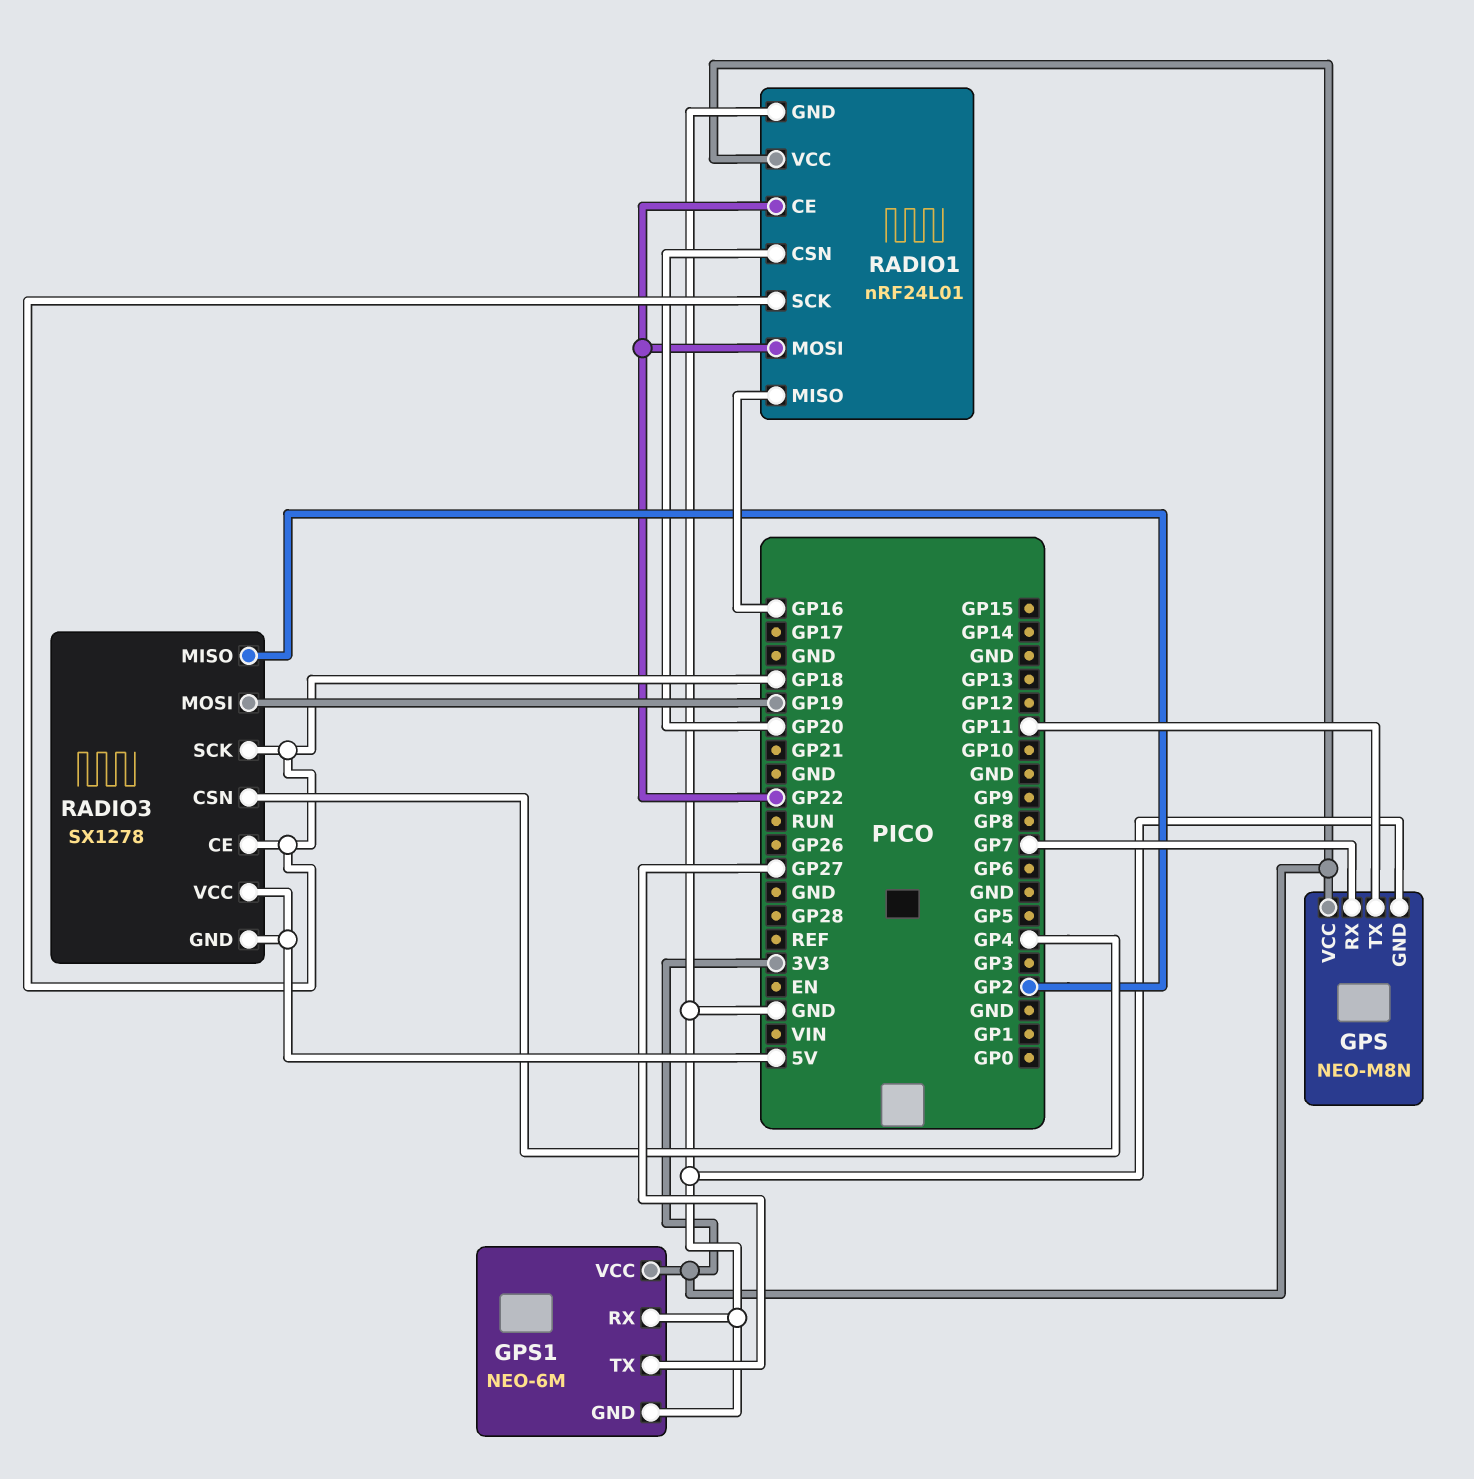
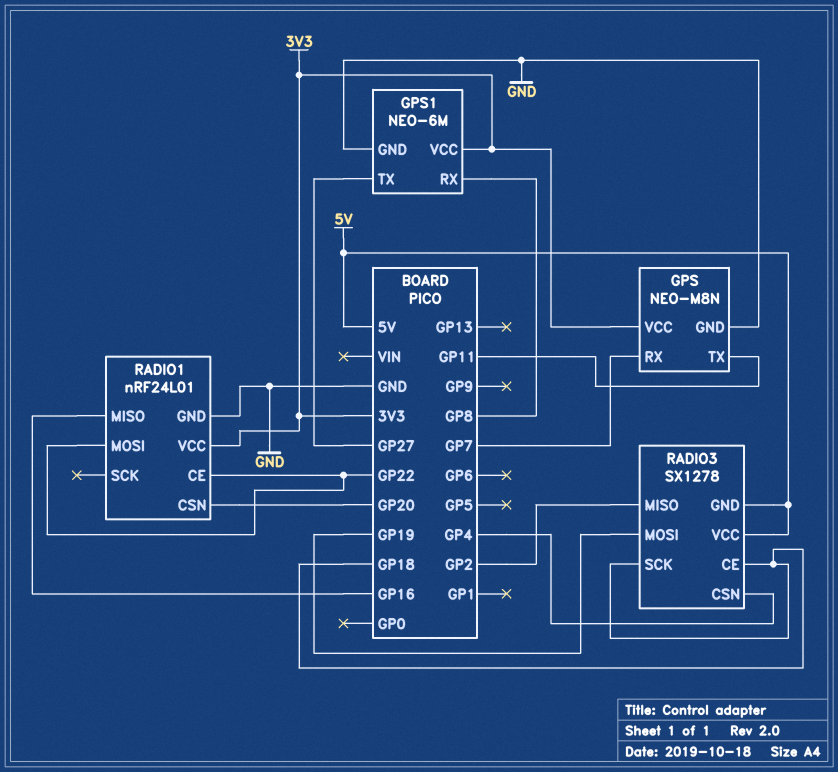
GPS1 pin RX: GND -> GP8
RADIO1 pin SCK: GP18 -> none

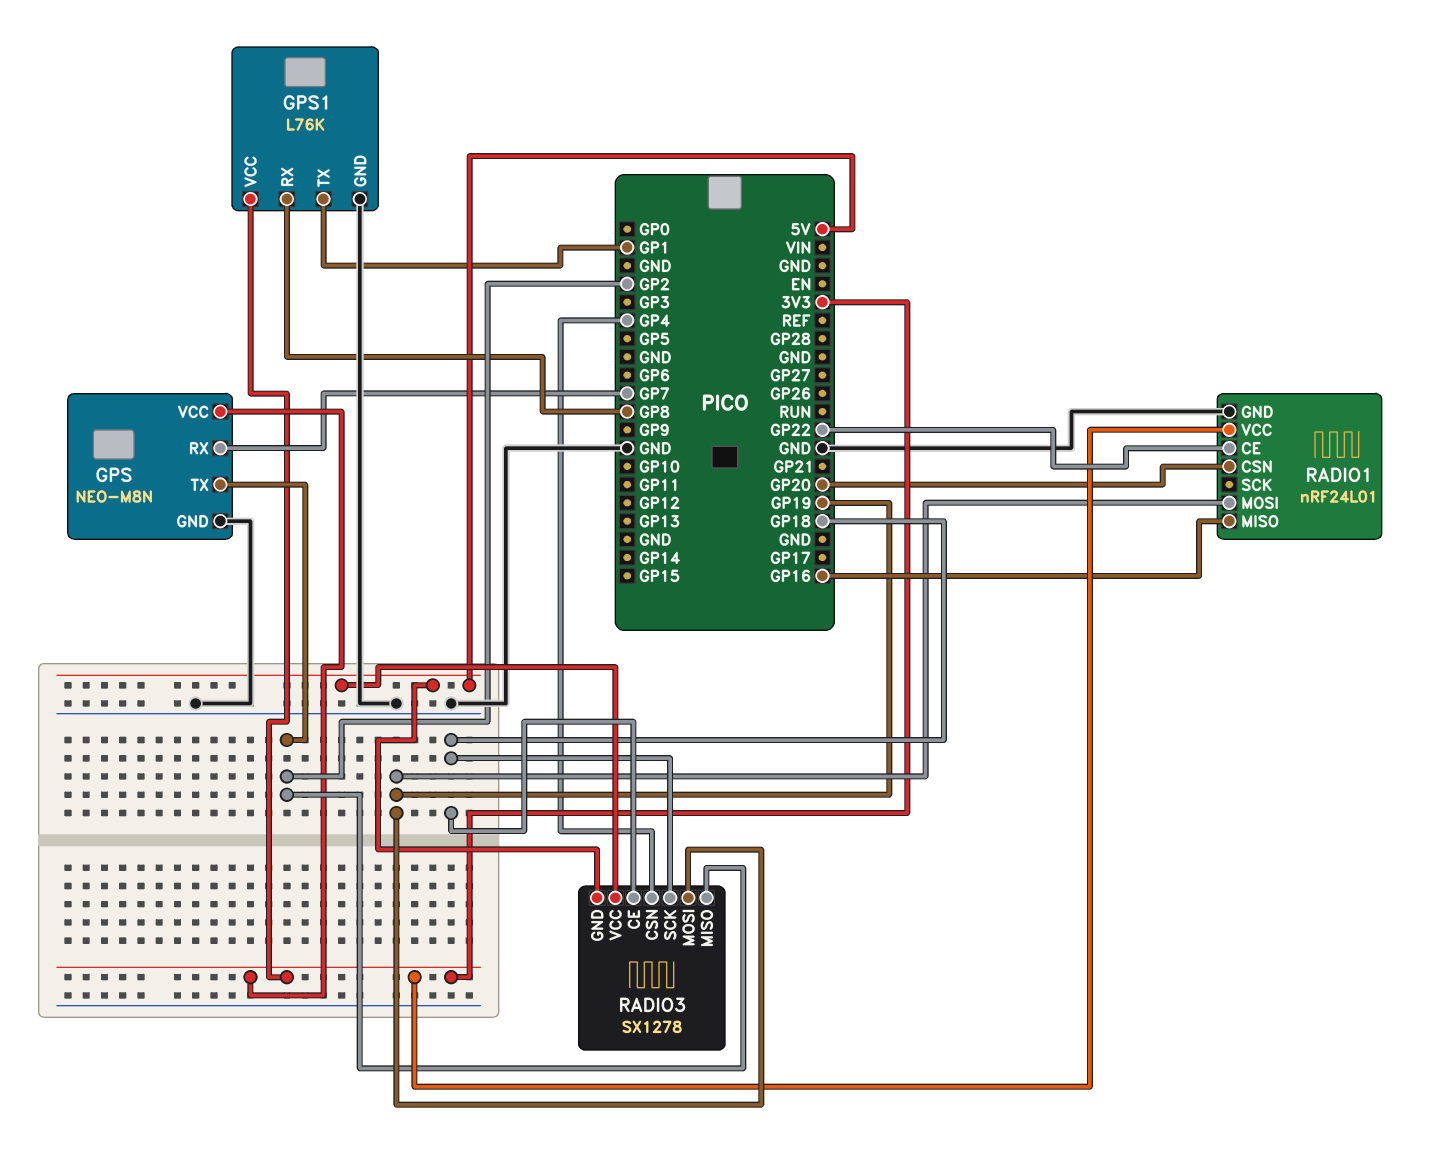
GPS pin TX: GP11 -> GP2
GPS1: NEO-6M -> L76K
GPS1 pin TX: GP27 -> GP1
RADIO1 pin MOSI: GP22 -> GP19

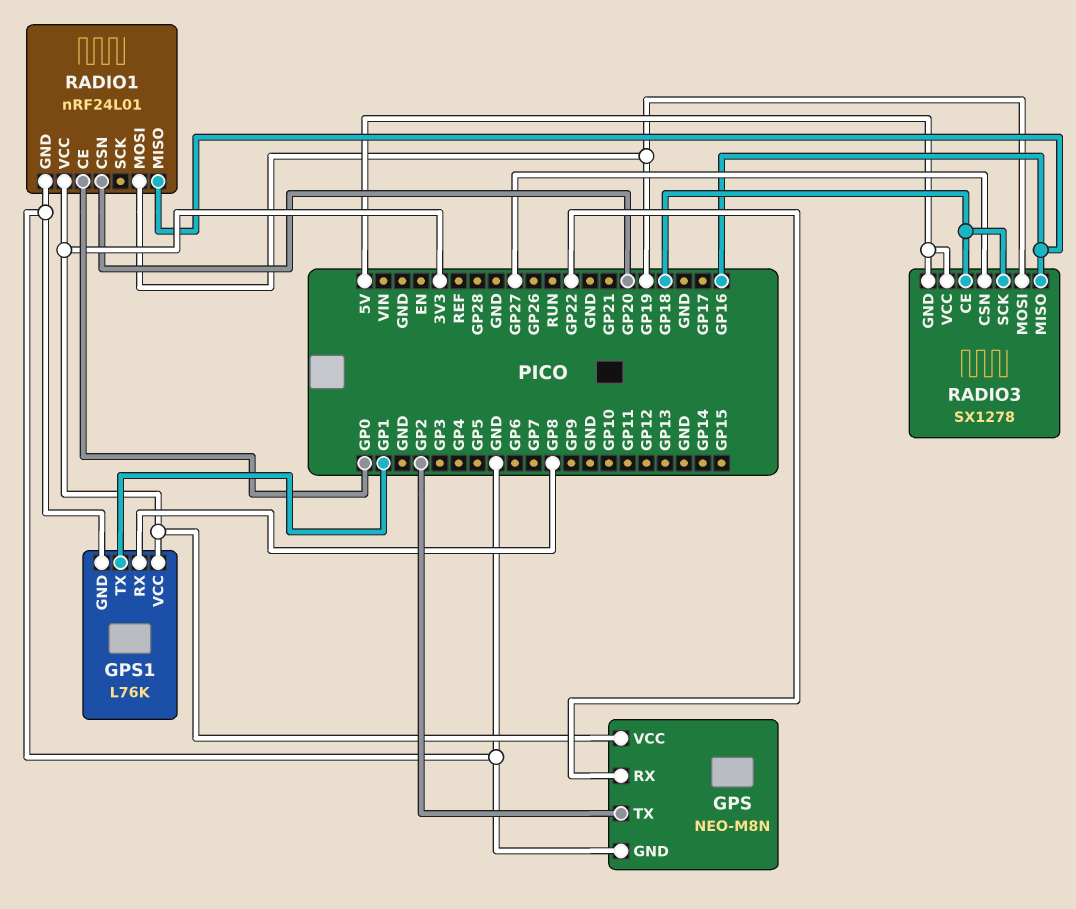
GPS pin RX: GP7 -> GP22
RADIO1 pin CE: GP22 -> GP0
RADIO3 pin CSN: GP4 -> GP27
RADIO3 pin MISO: GP2 -> GP16

